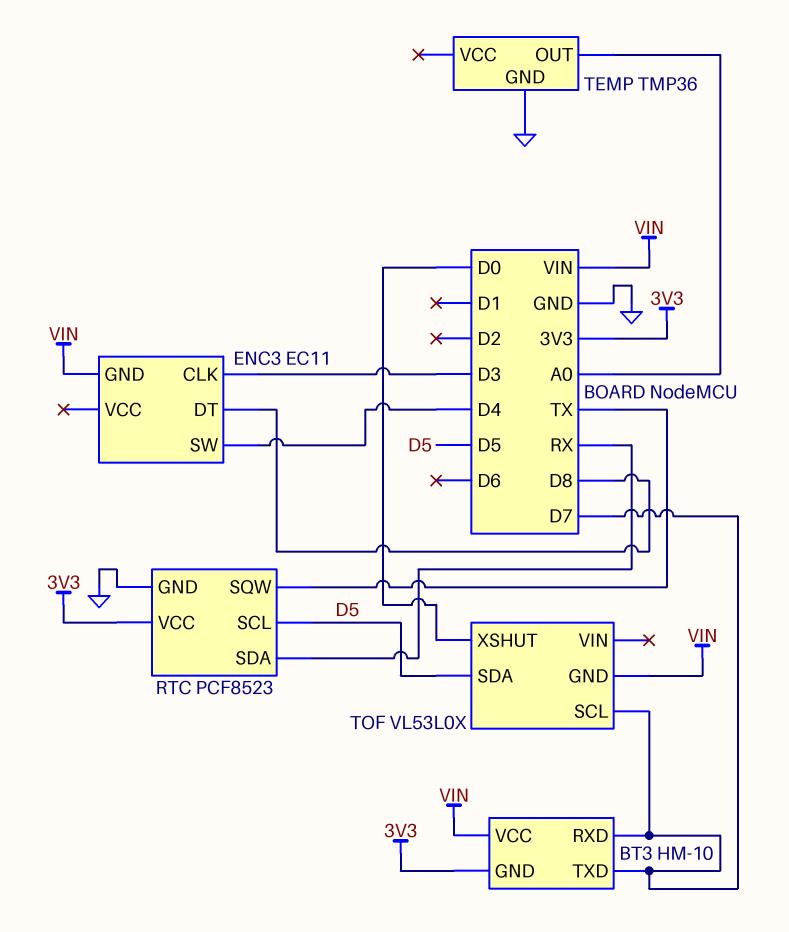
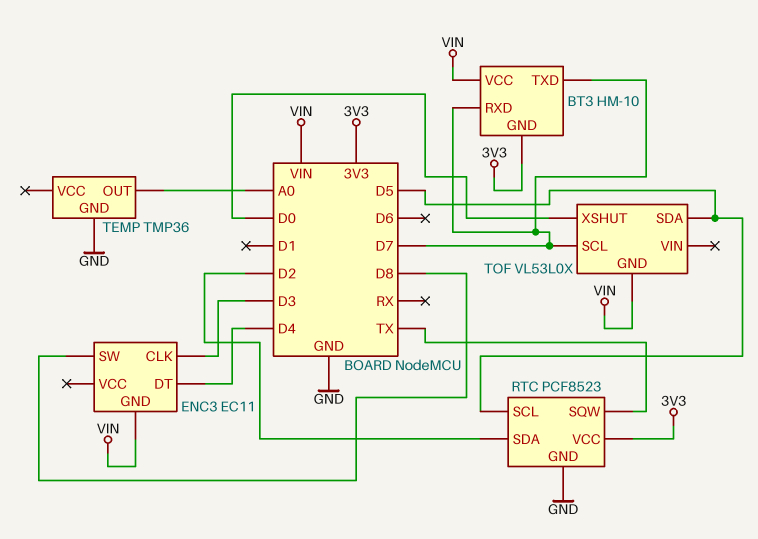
ENC3 pin DT: D8 -> D4
ENC3 pin SW: D4 -> D8
RTC pin SDA: RX -> D2

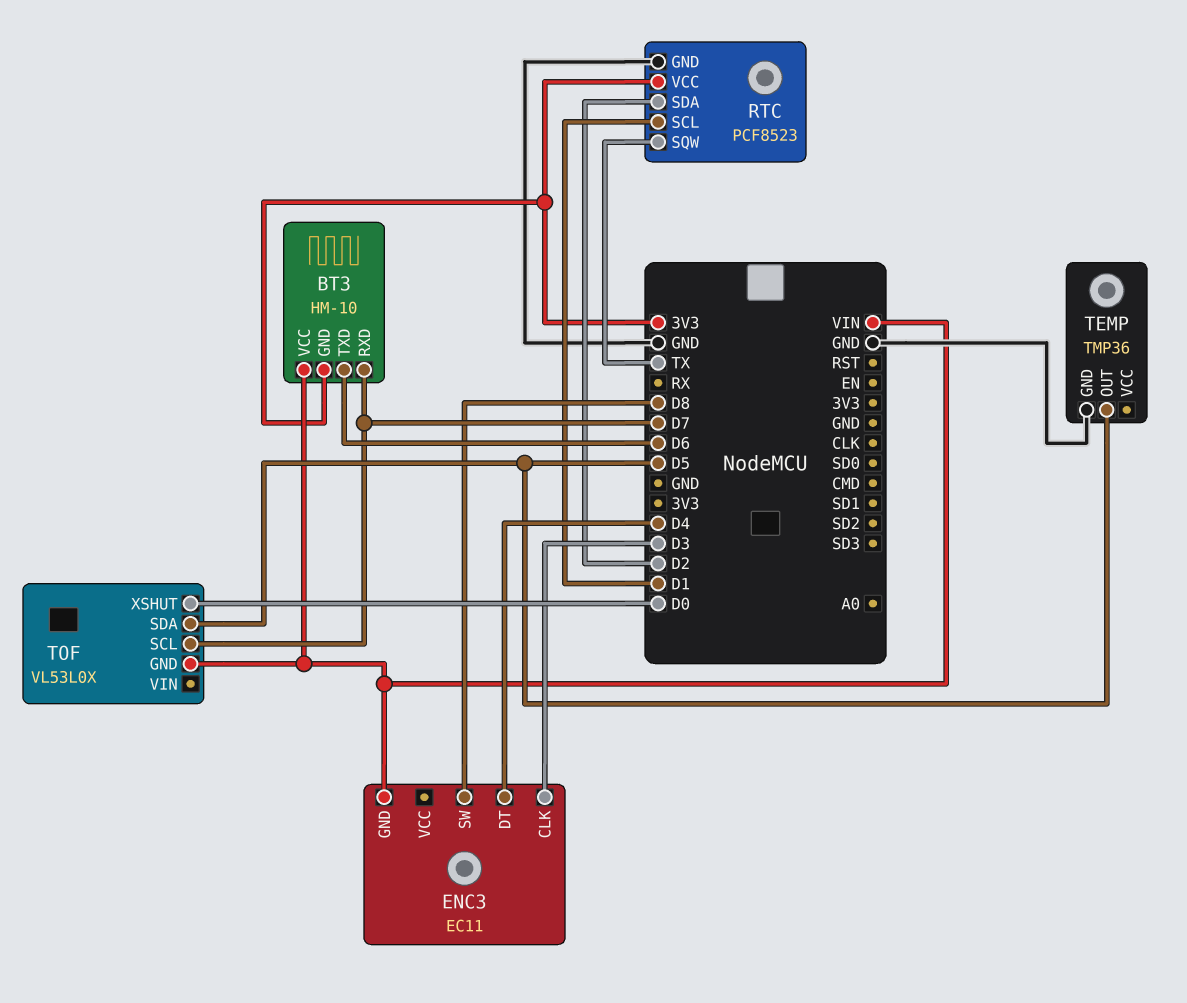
BT3 pin TXD: D7 -> D6
RTC pin SCL: D5 -> D1
TEMP pin OUT: A0 -> D5

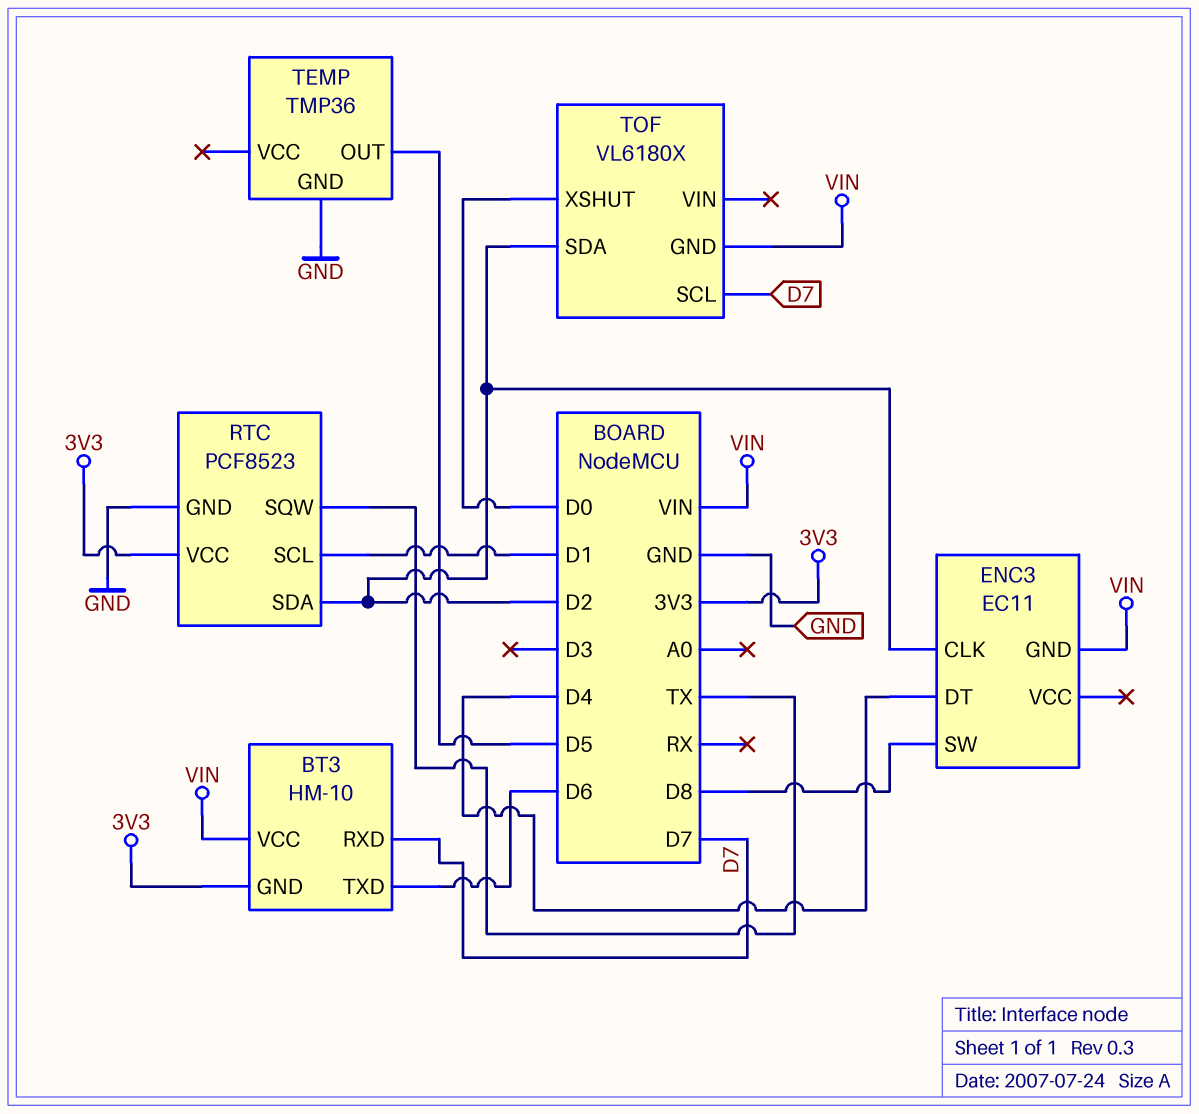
ENC3 pin CLK: D3 -> D2
TOF: VL53L0X -> VL6180X
TOF pin SDA: D5 -> D2

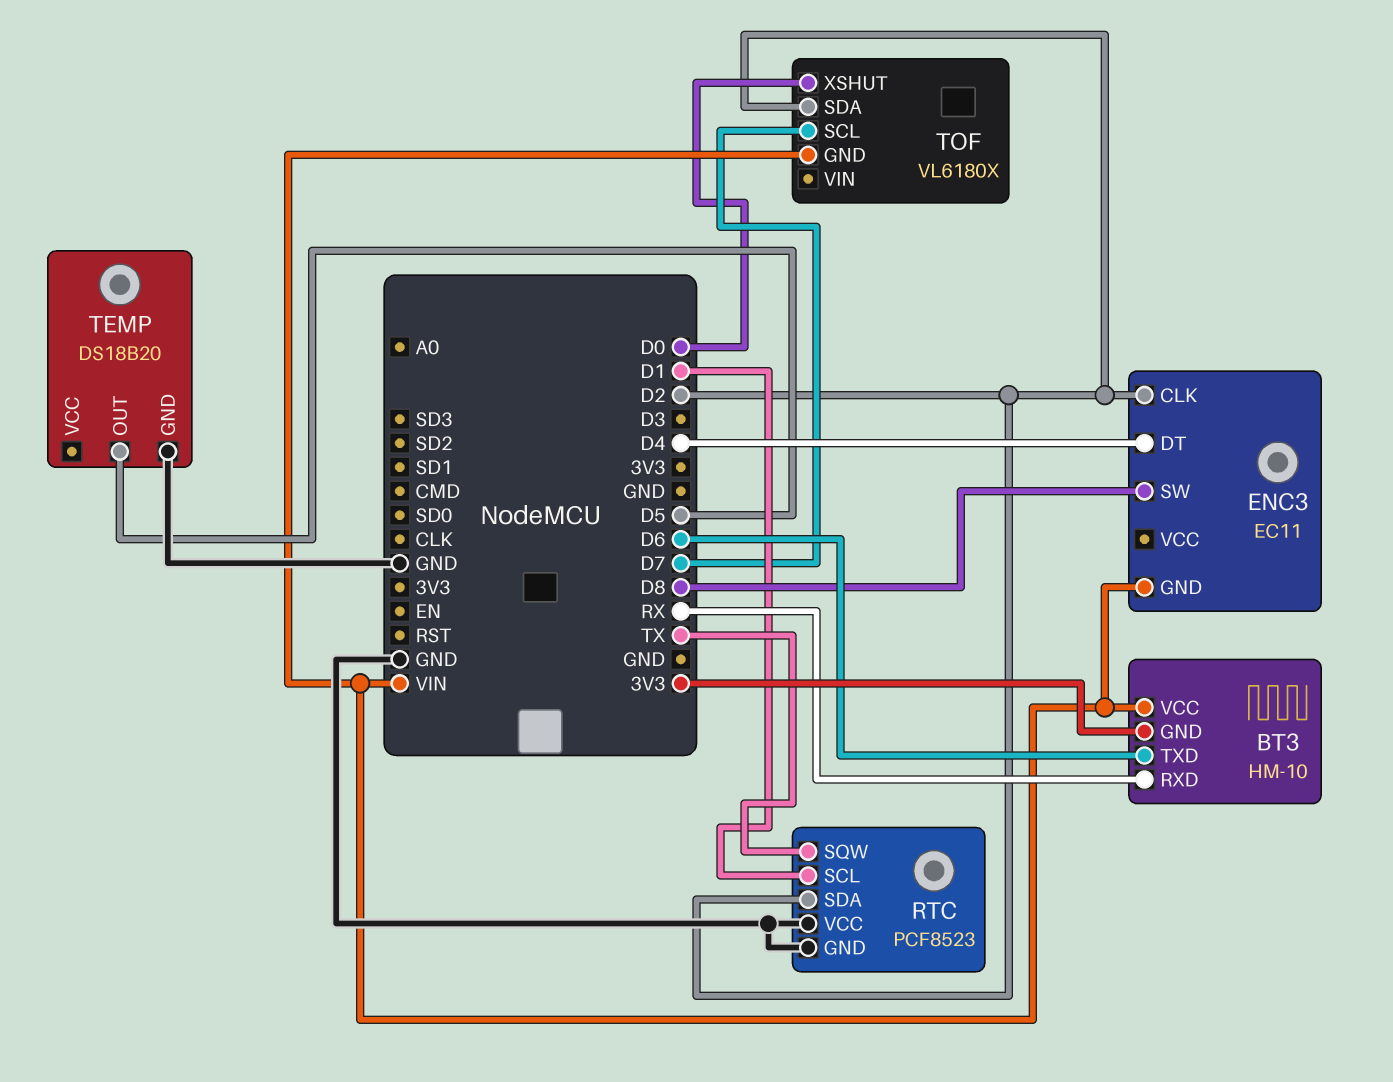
BT3 pin RXD: D7 -> RX
RTC pin VCC: 3V3 -> GND
TEMP: TMP36 -> DS18B20

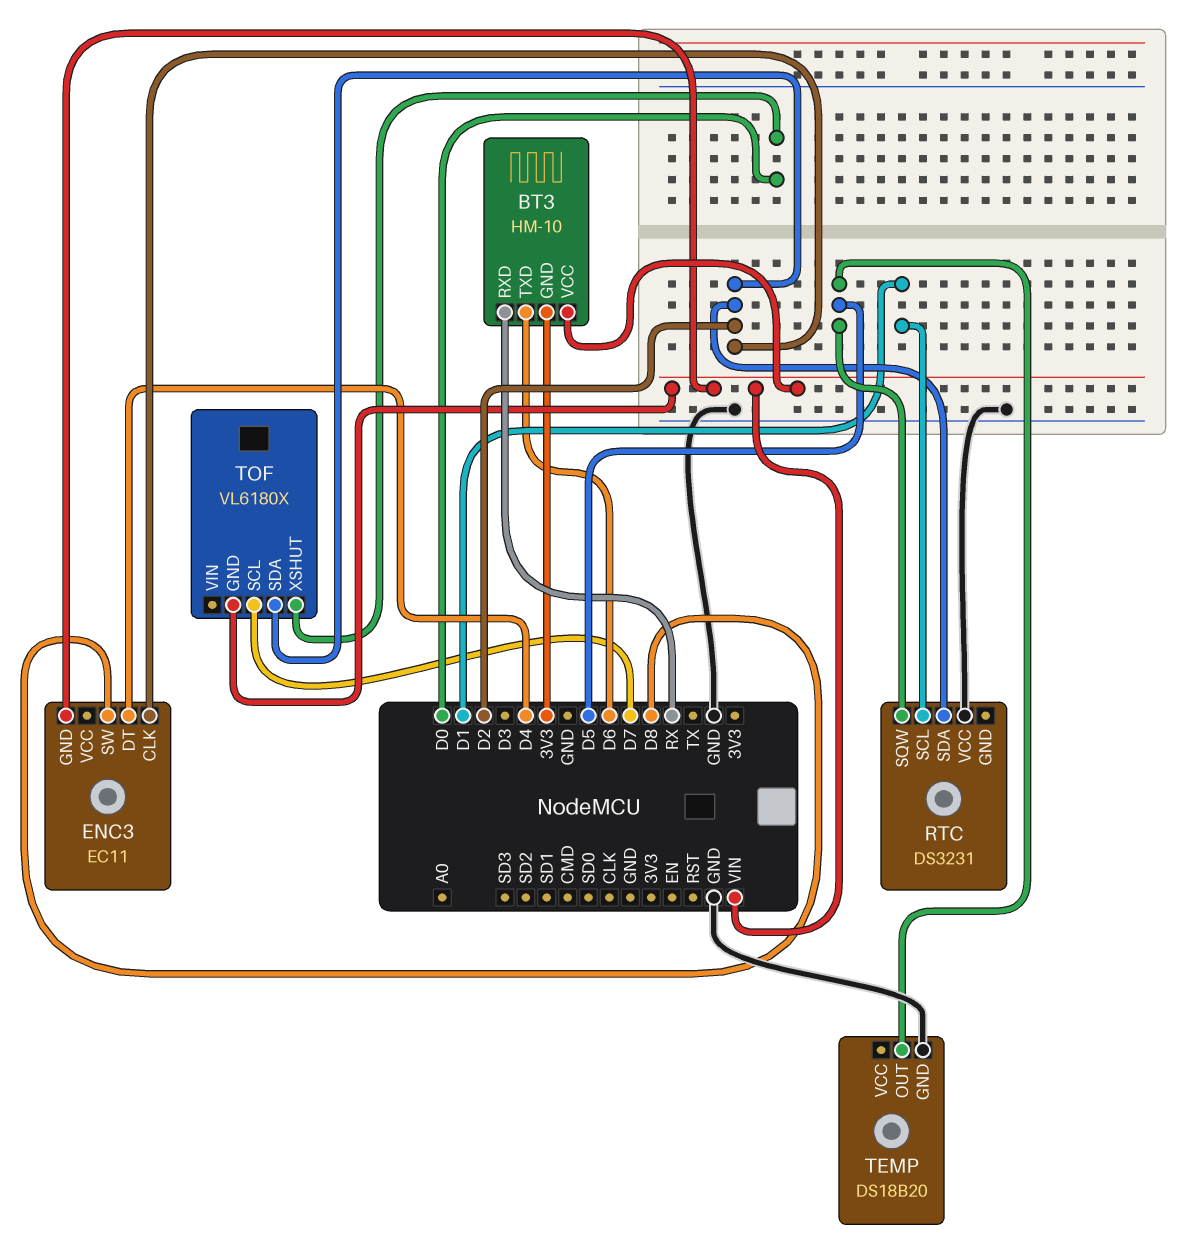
RTC: PCF8523 -> DS3231
RTC pin GND: GND -> none
RTC pin SQW: TX -> D5

